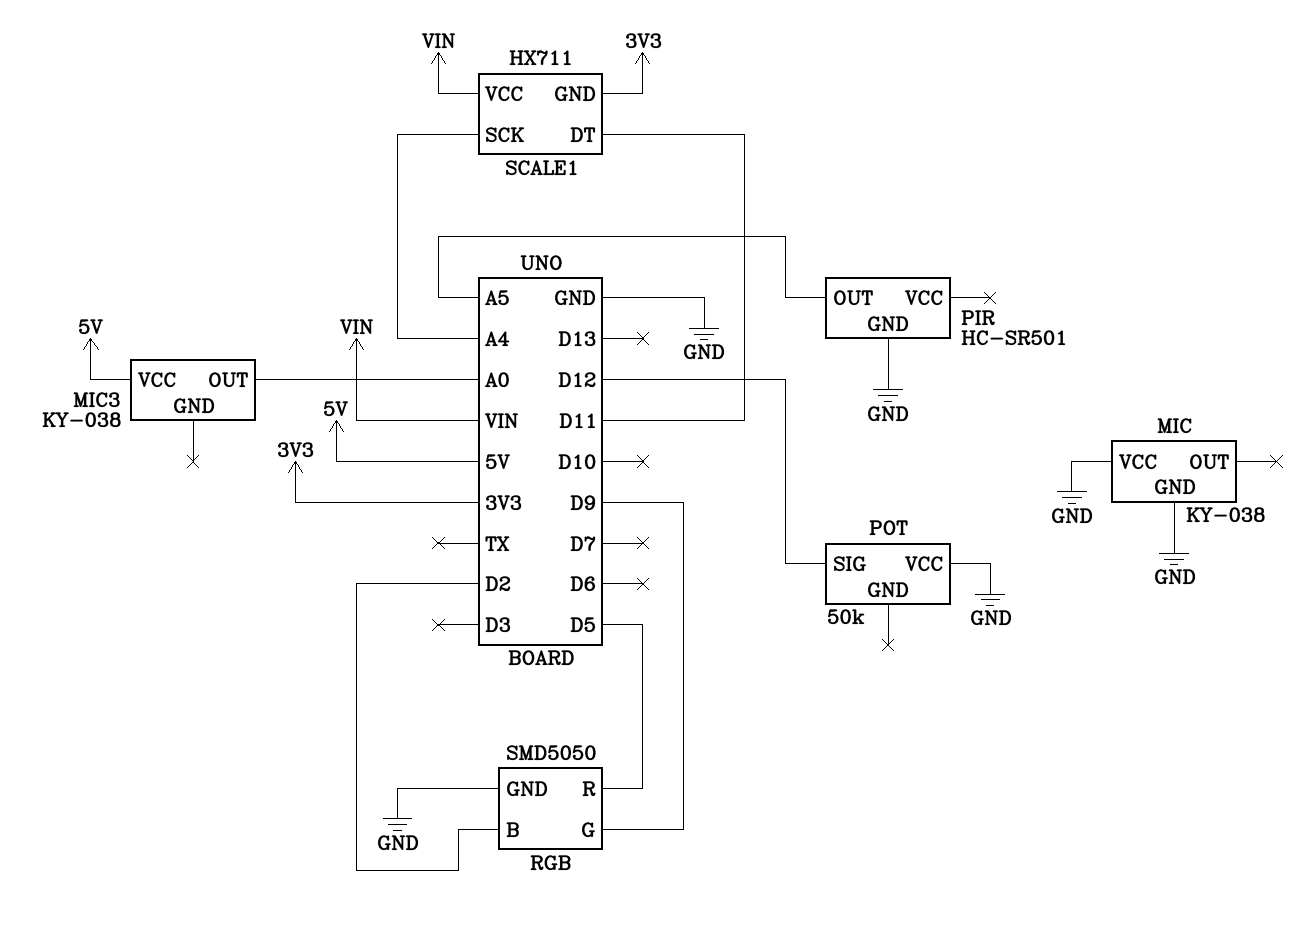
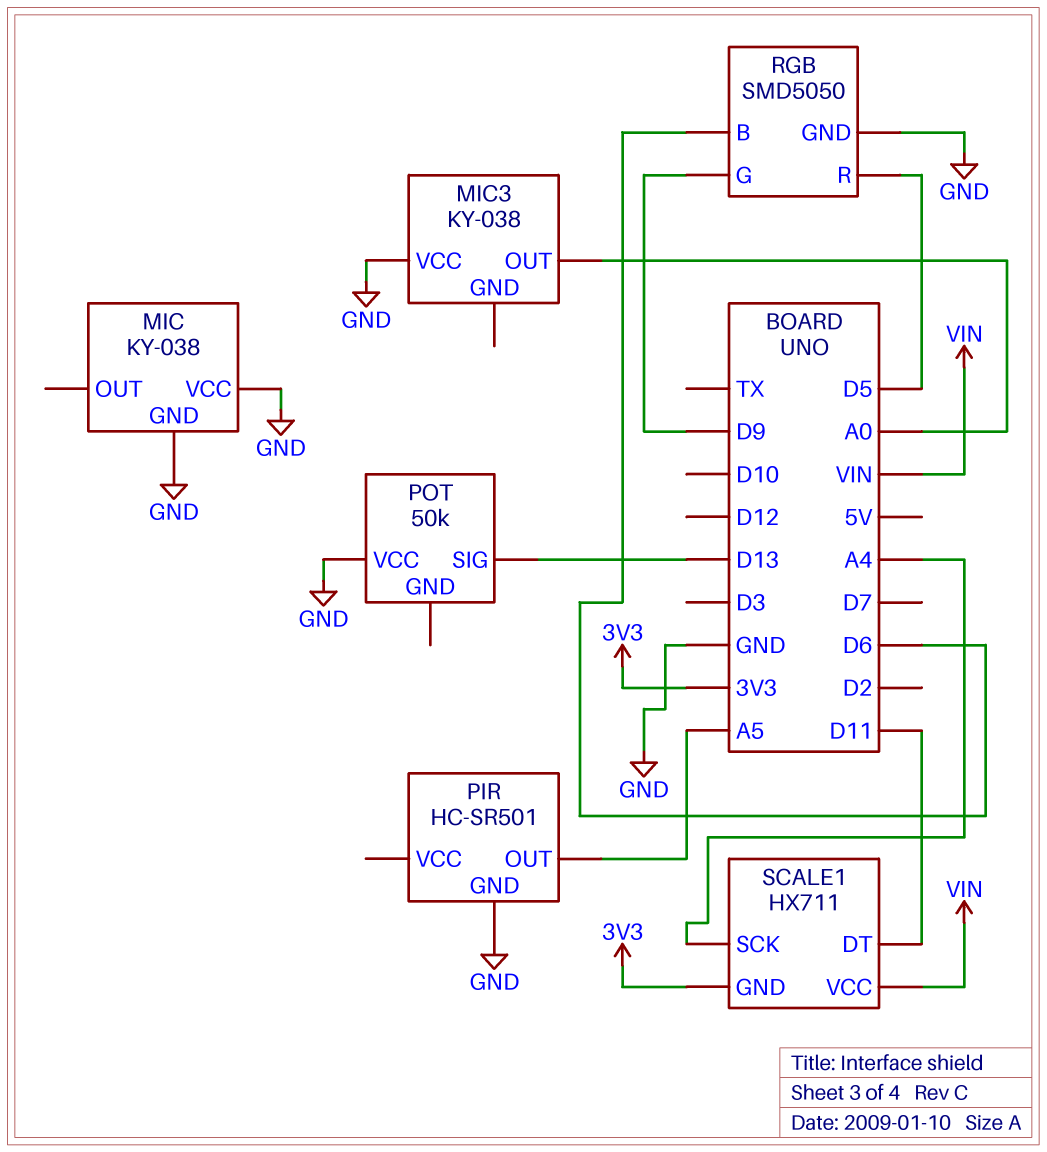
MIC3 pin VCC: 5V -> GND
POT pin SIG: D12 -> D13
RGB pin B: D2 -> D6

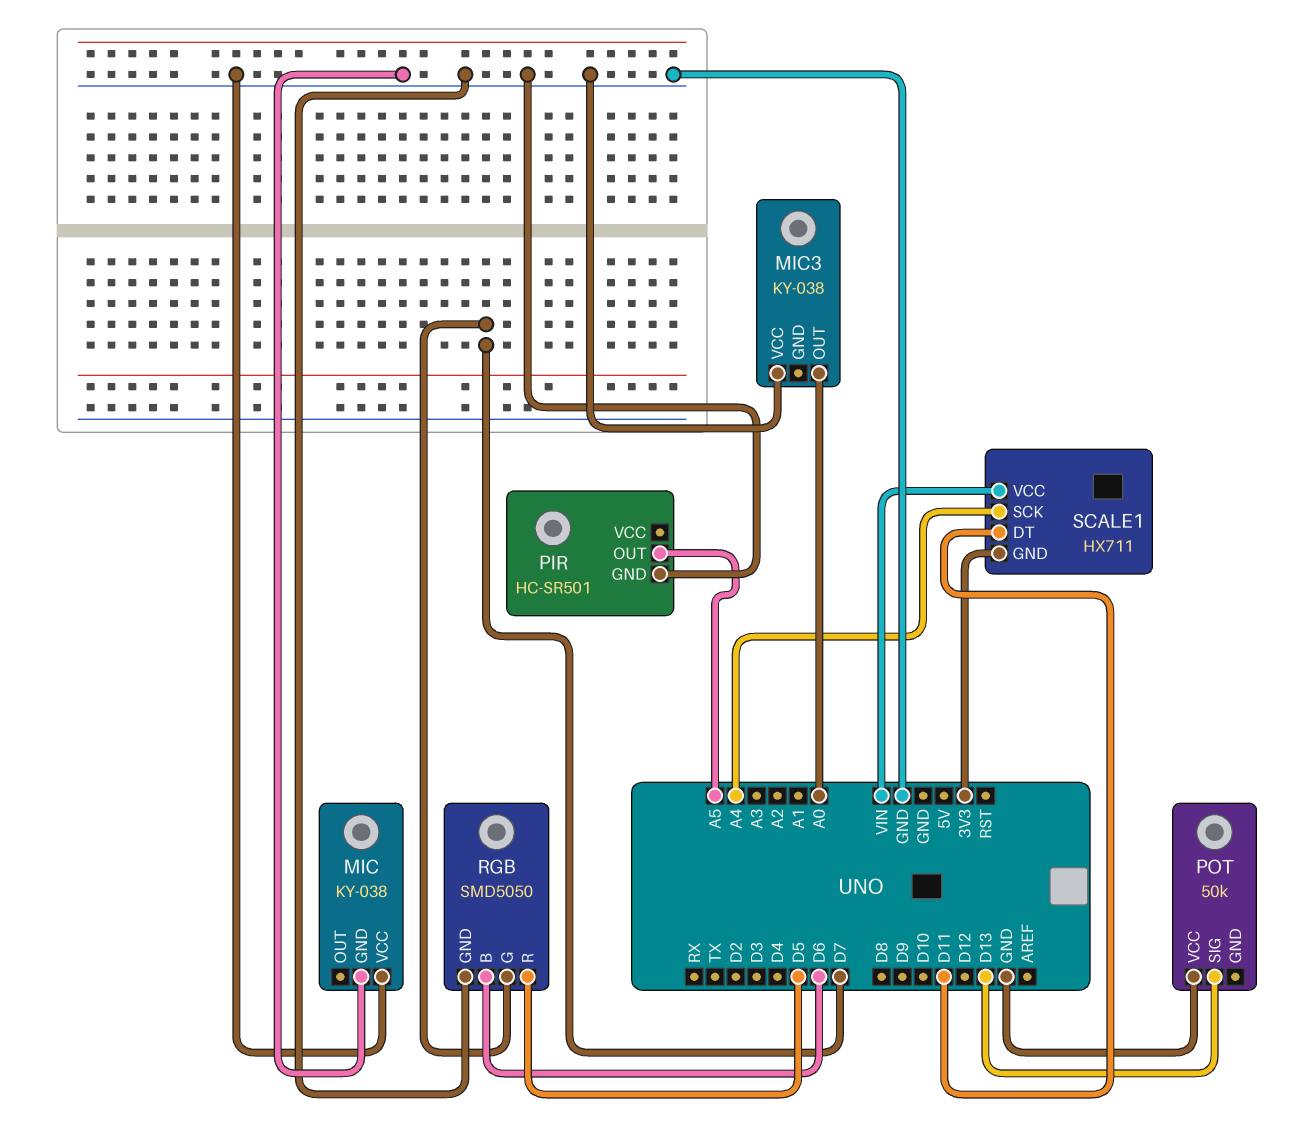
RGB pin G: D9 -> D7

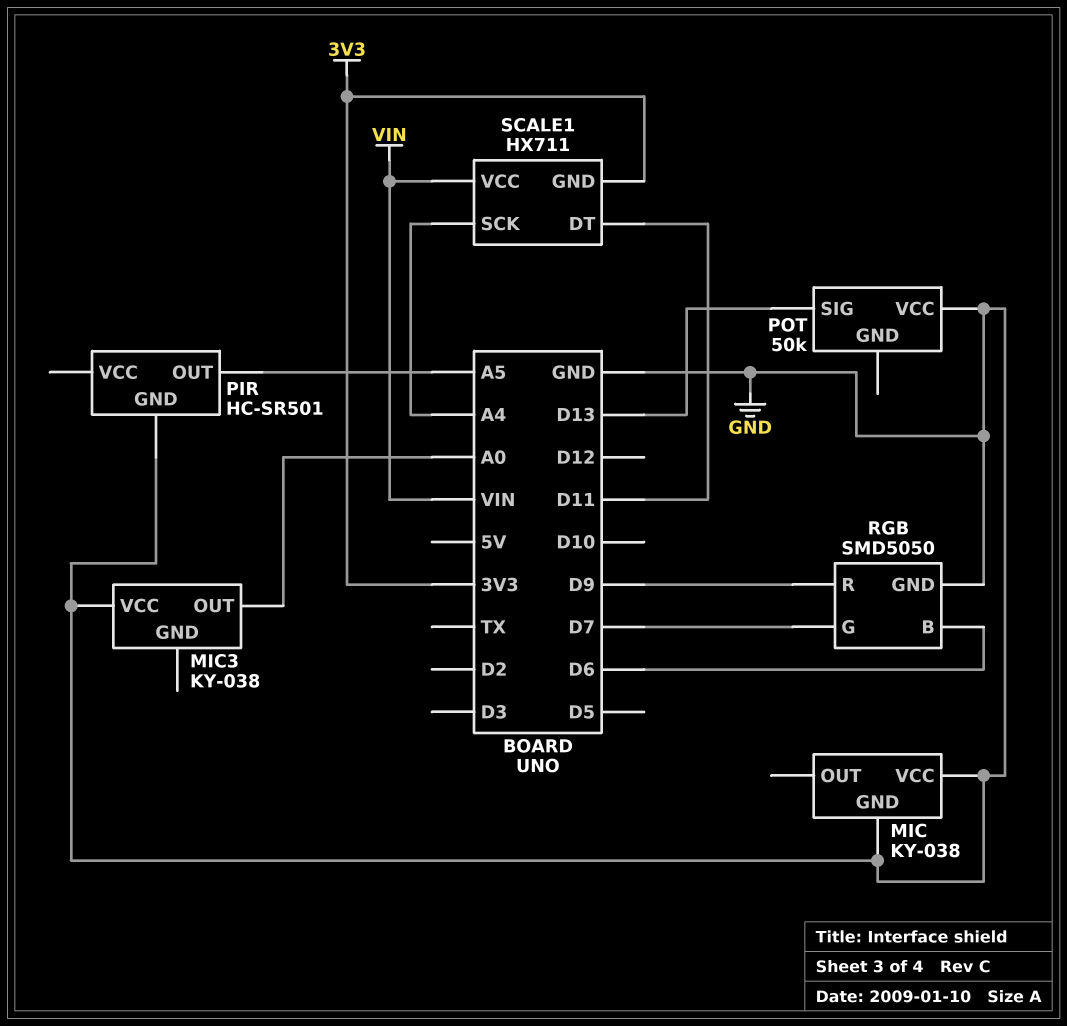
RGB pin R: D5 -> D9

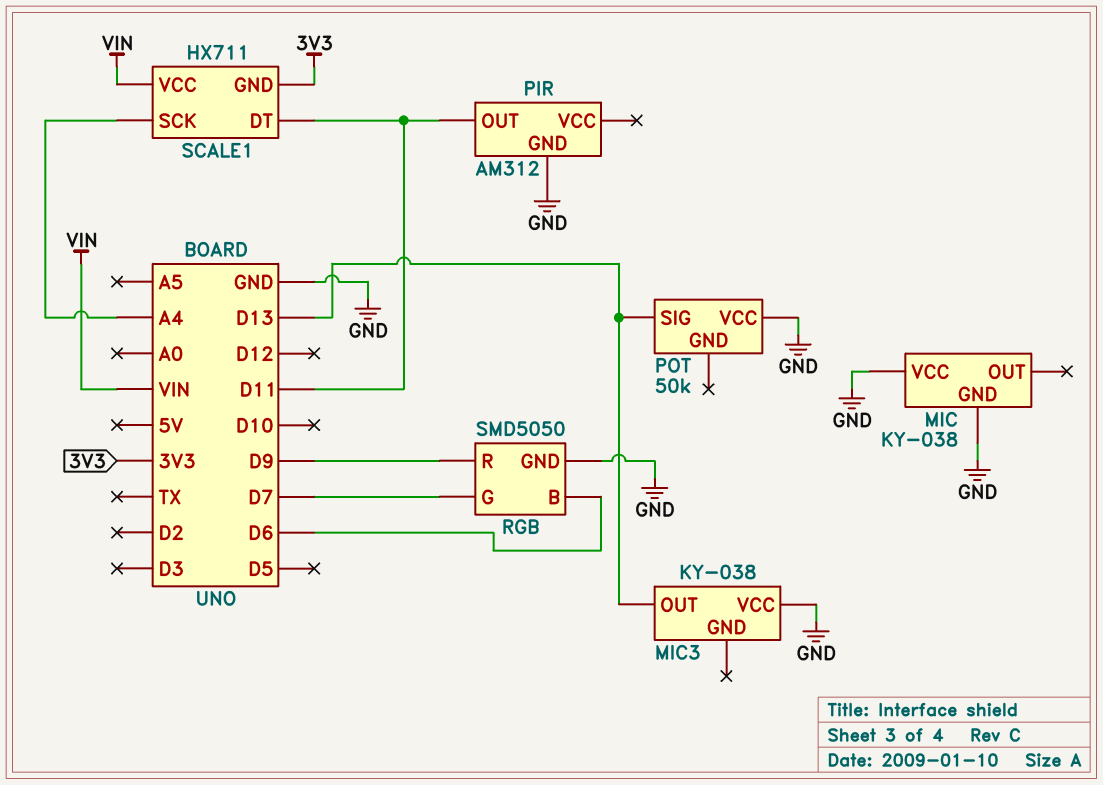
MIC3 pin OUT: A0 -> D13
PIR: HC-SR501 -> AM312
PIR pin OUT: A5 -> D11

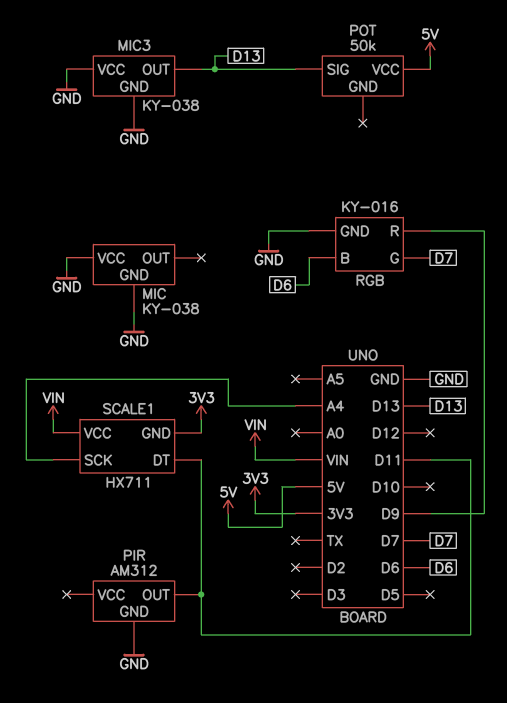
MIC3 pin GND: none -> GND
POT pin VCC: GND -> 5V
RGB: SMD5050 -> KY-016

